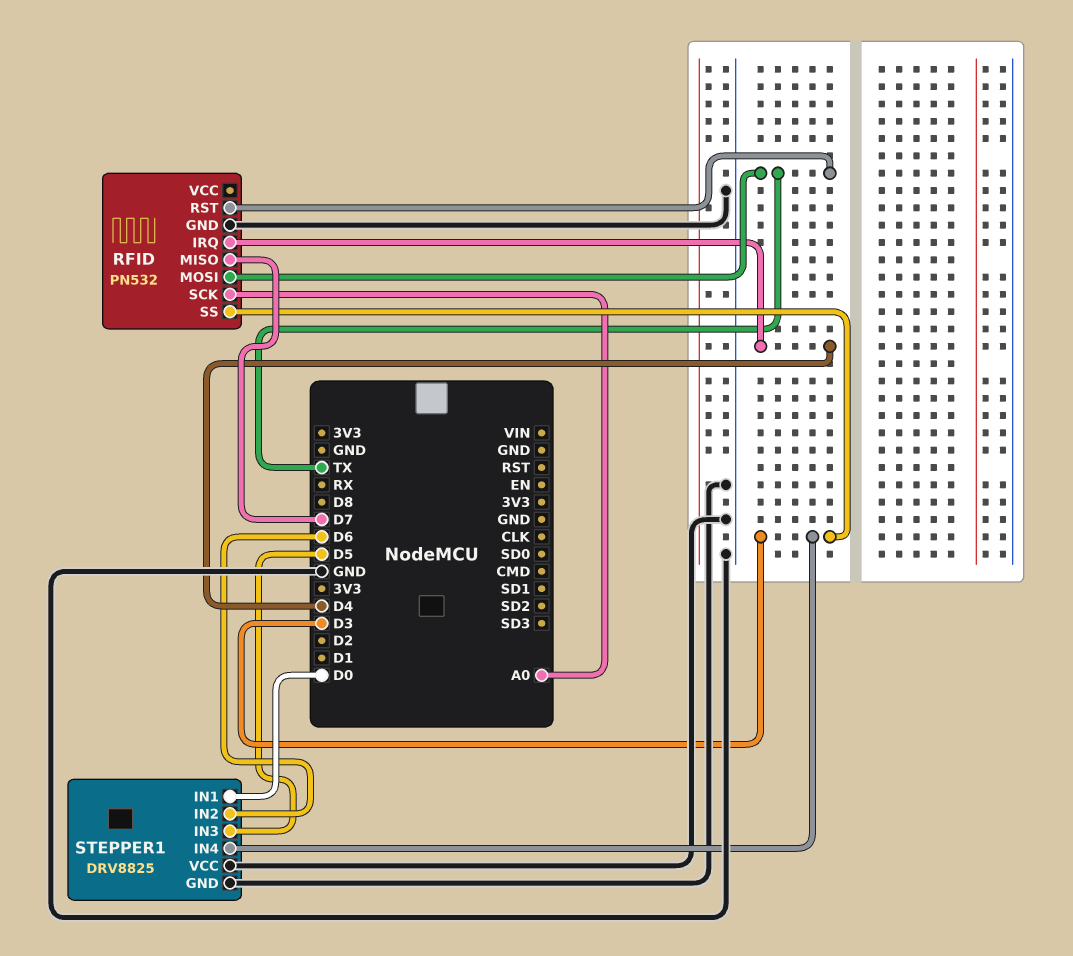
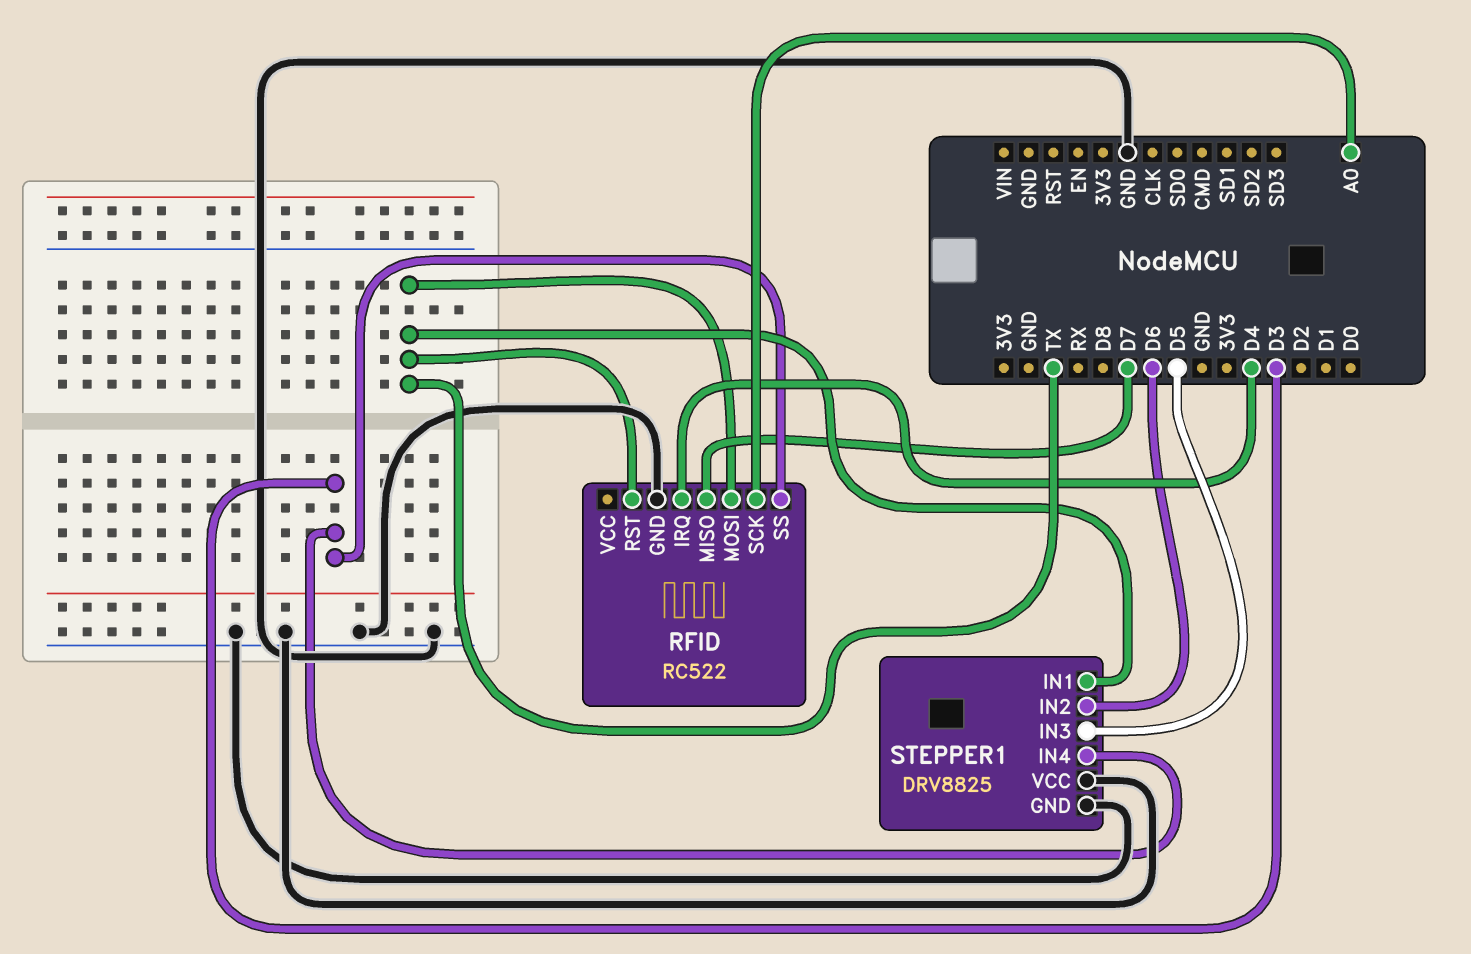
RFID: PN532 -> RC522
STEPPER1 pin IN1: D0 -> TX

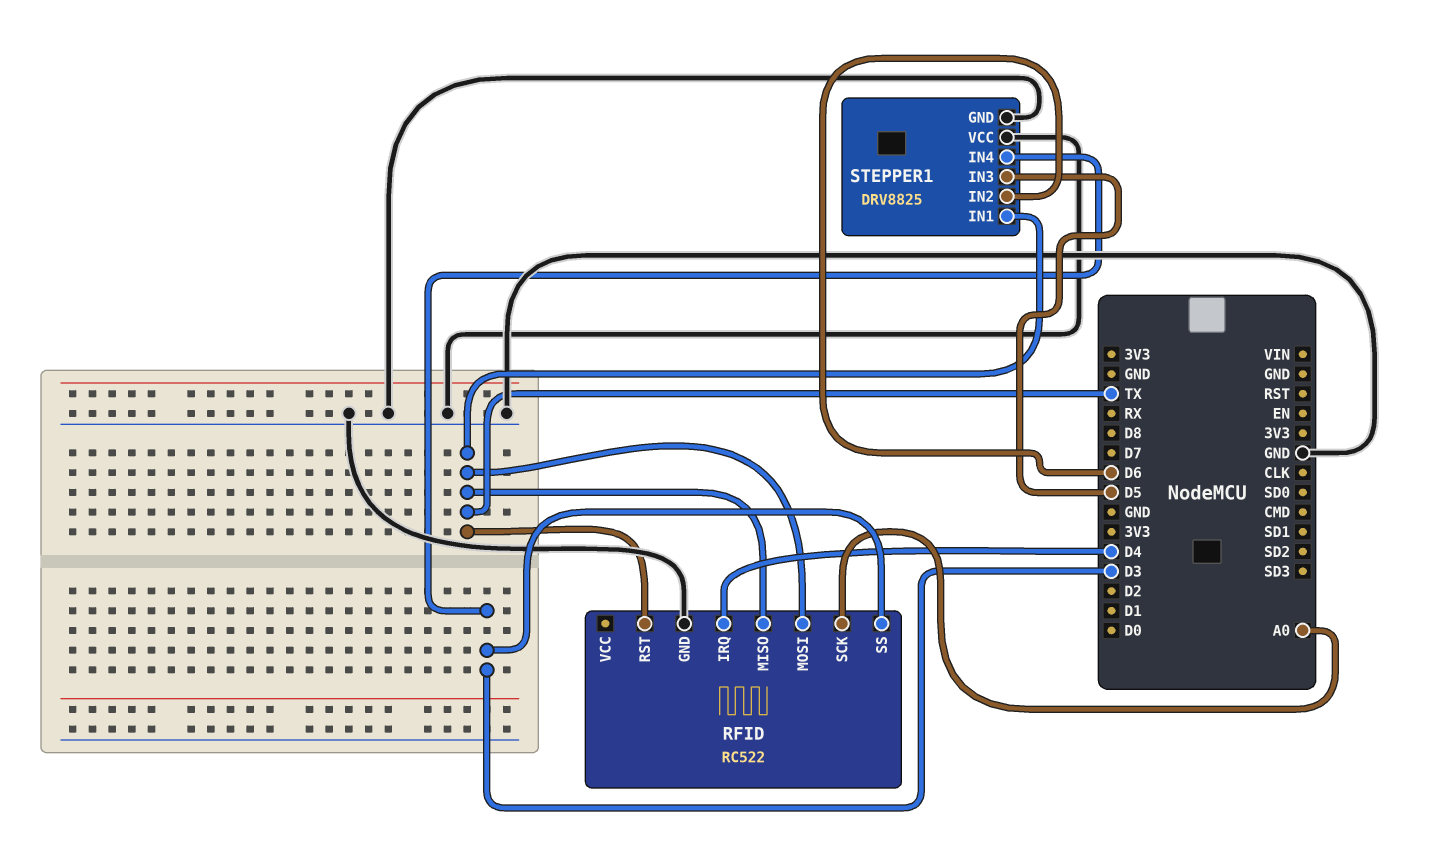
RFID pin MISO: D7 -> TX

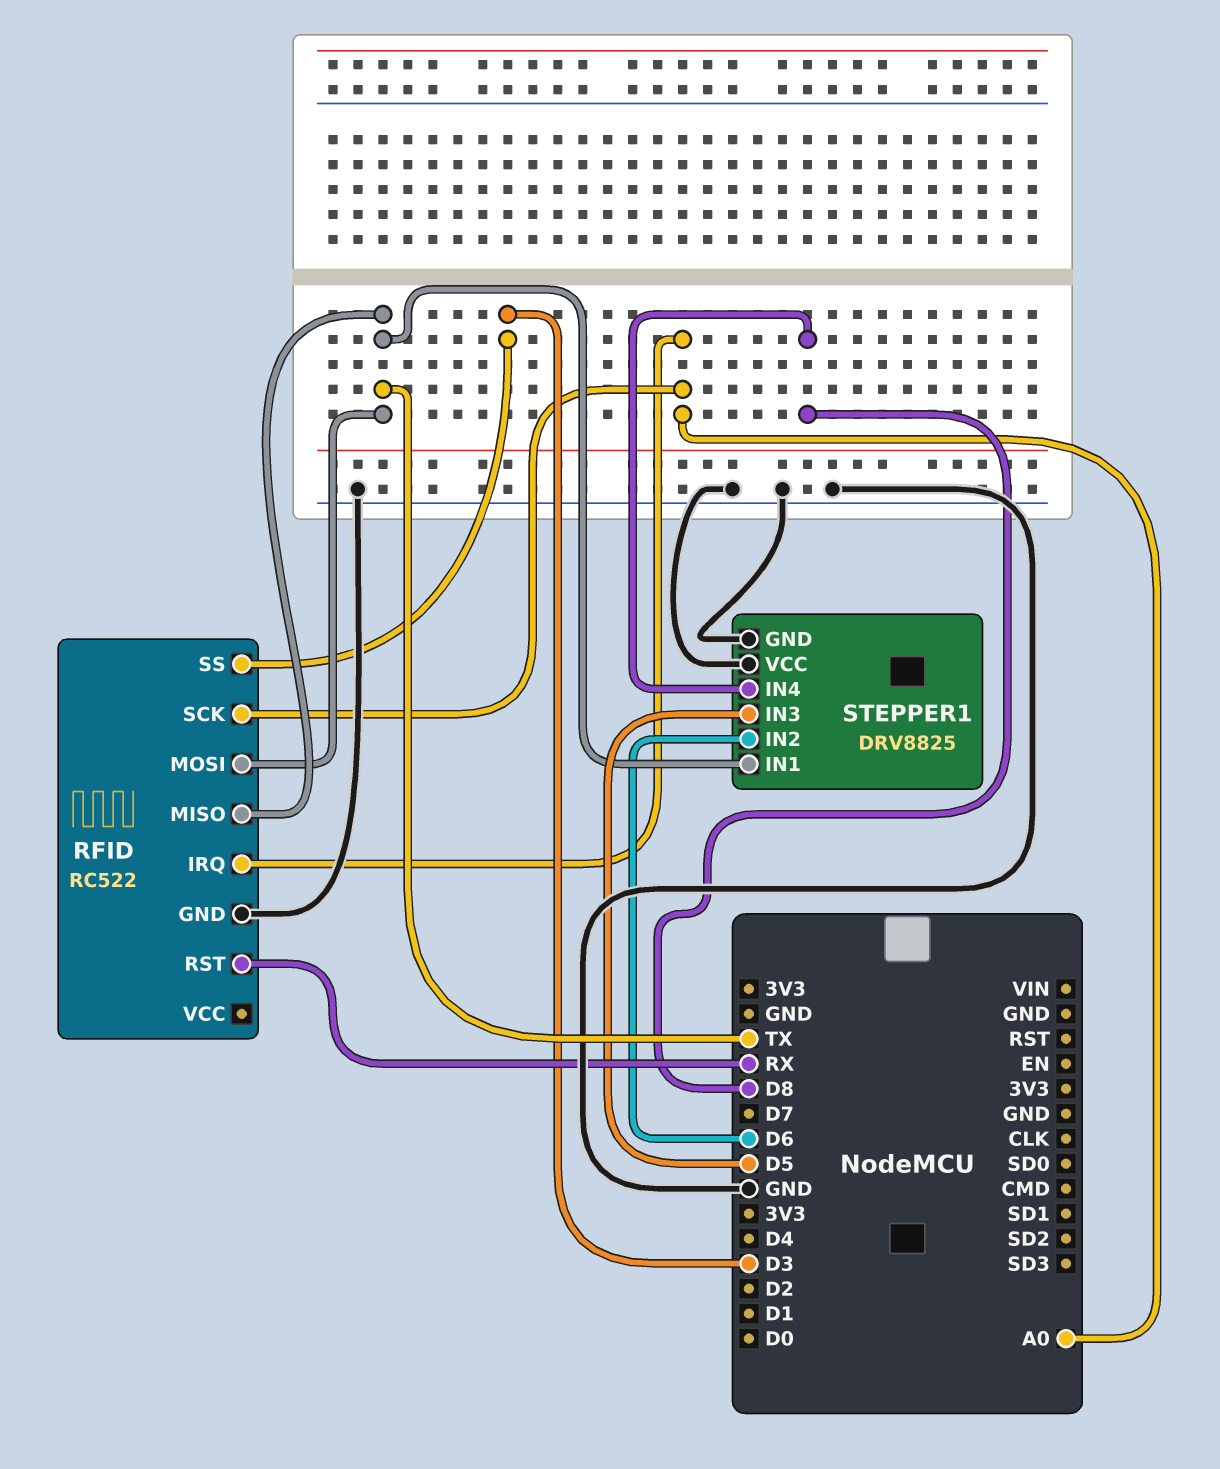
RFID pin IRQ: D4 -> A0
RFID pin RST: TX -> RX
STEPPER1 pin IN4: D3 -> D8

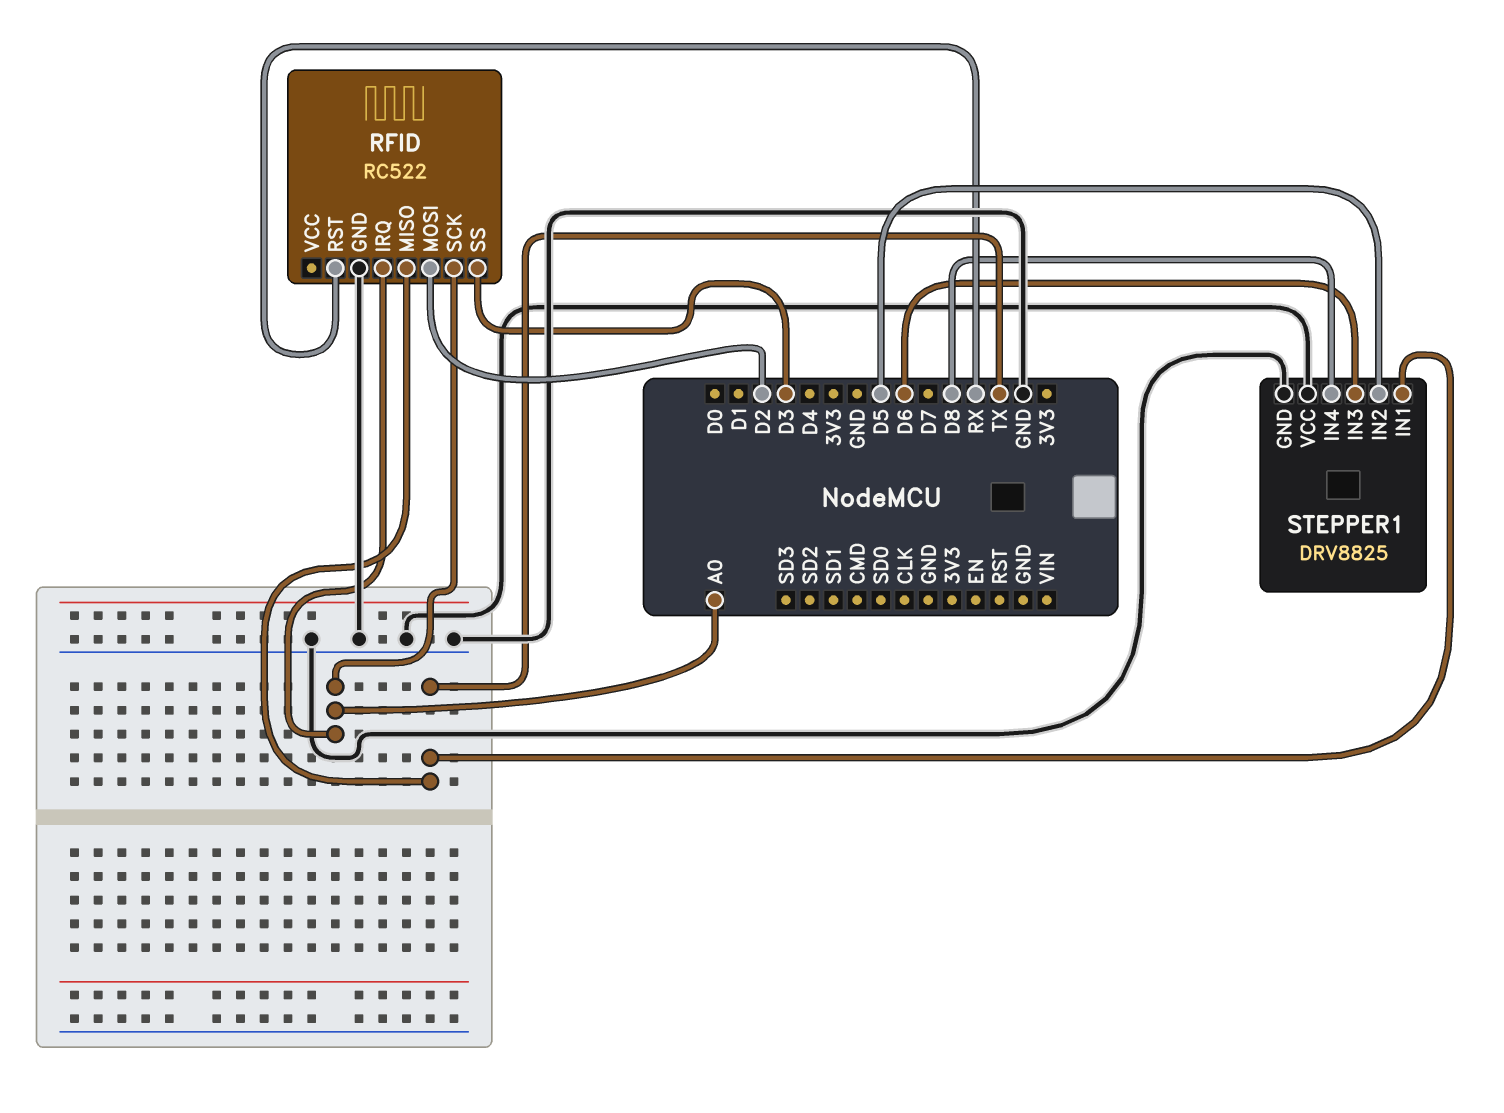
RFID pin MOSI: TX -> D2
STEPPER1 pin IN2: D6 -> D5
STEPPER1 pin IN3: D5 -> D6

